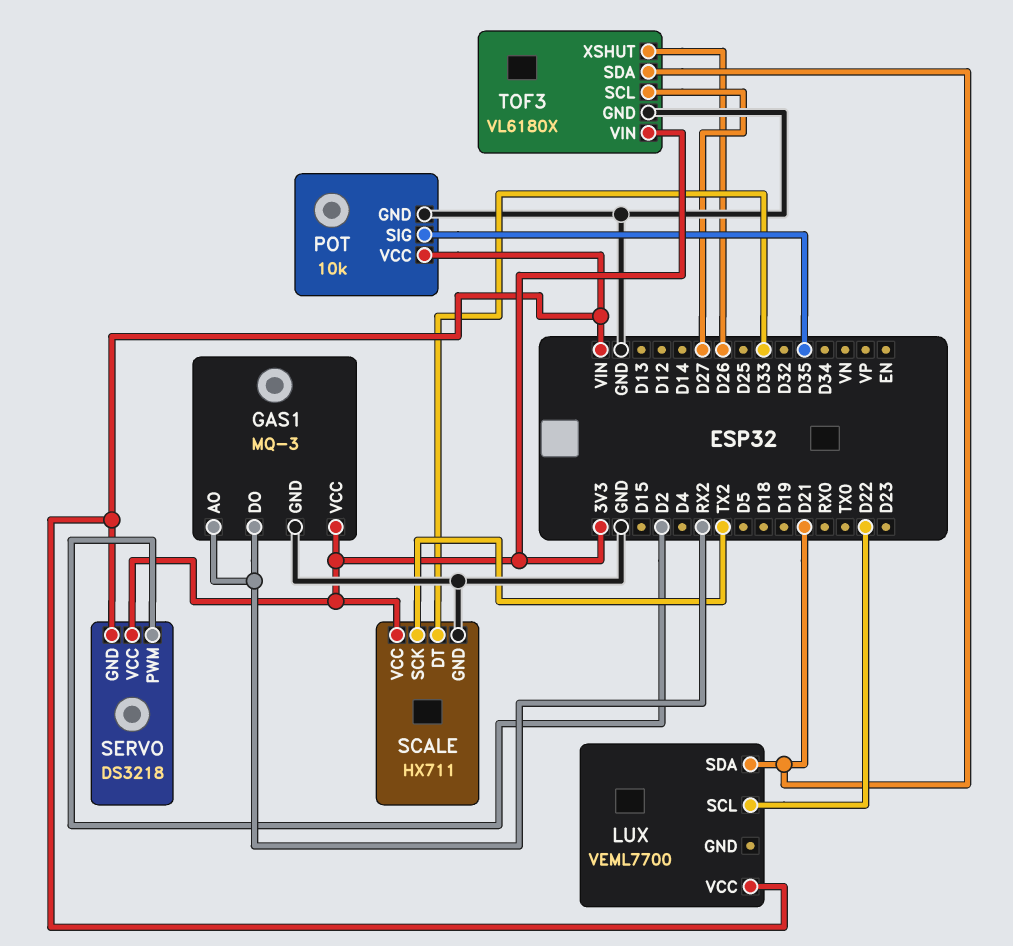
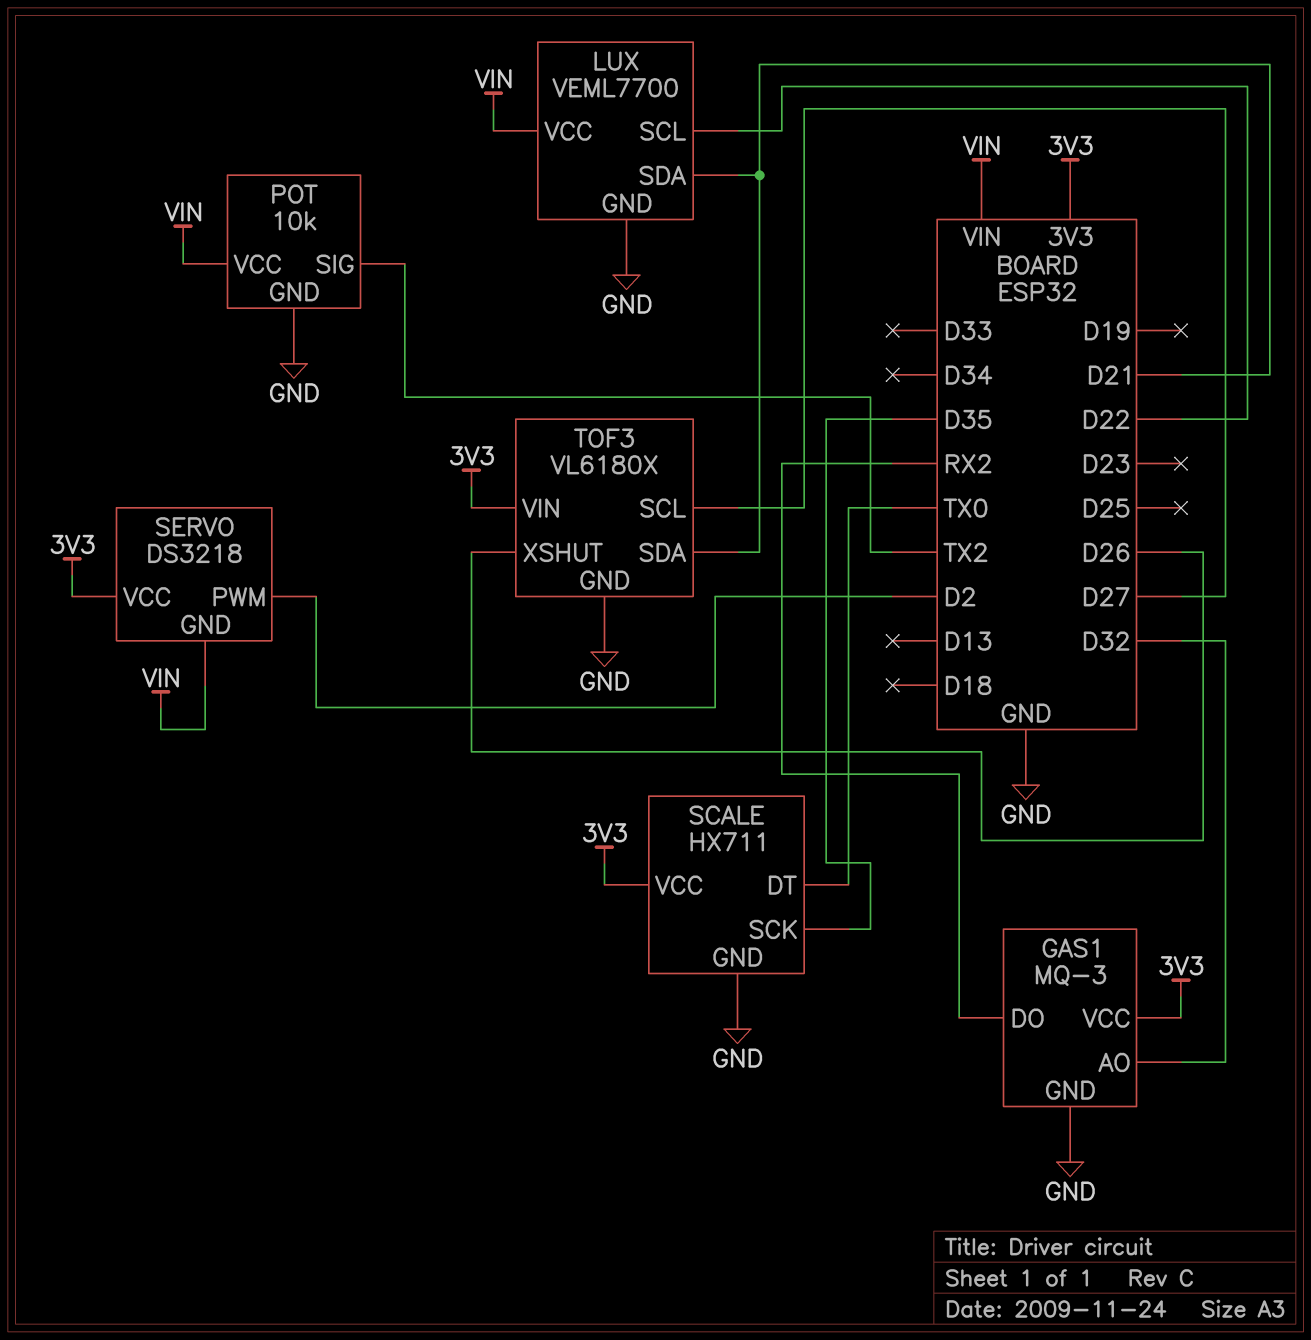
GAS1 pin AO: RX2 -> D32
LUX pin GND: none -> GND
POT pin SIG: D35 -> TX2
SCALE pin DT: D33 -> TX0
SCALE pin SCK: TX2 -> D35

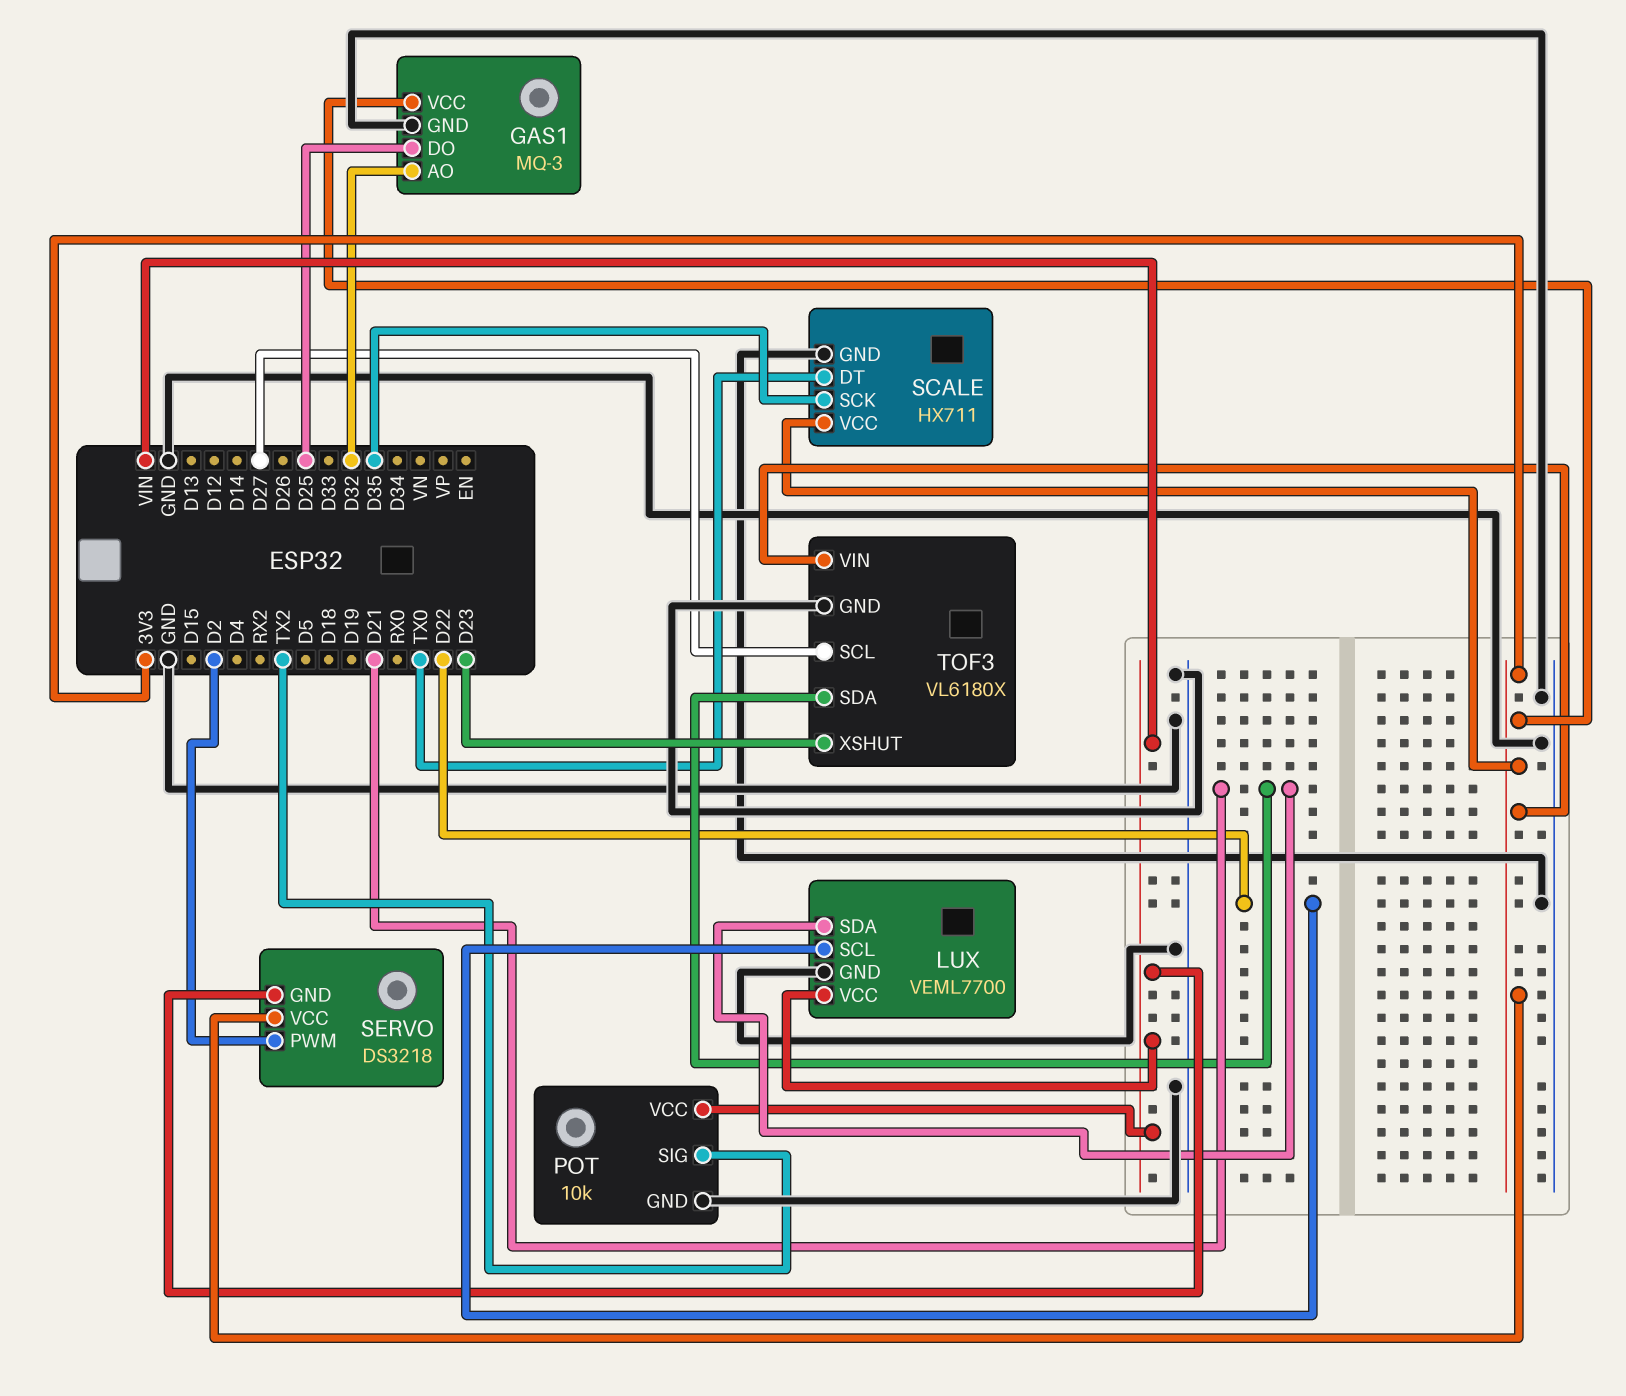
GAS1 pin DO: RX2 -> D25
TOF3 pin XSHUT: D26 -> D23

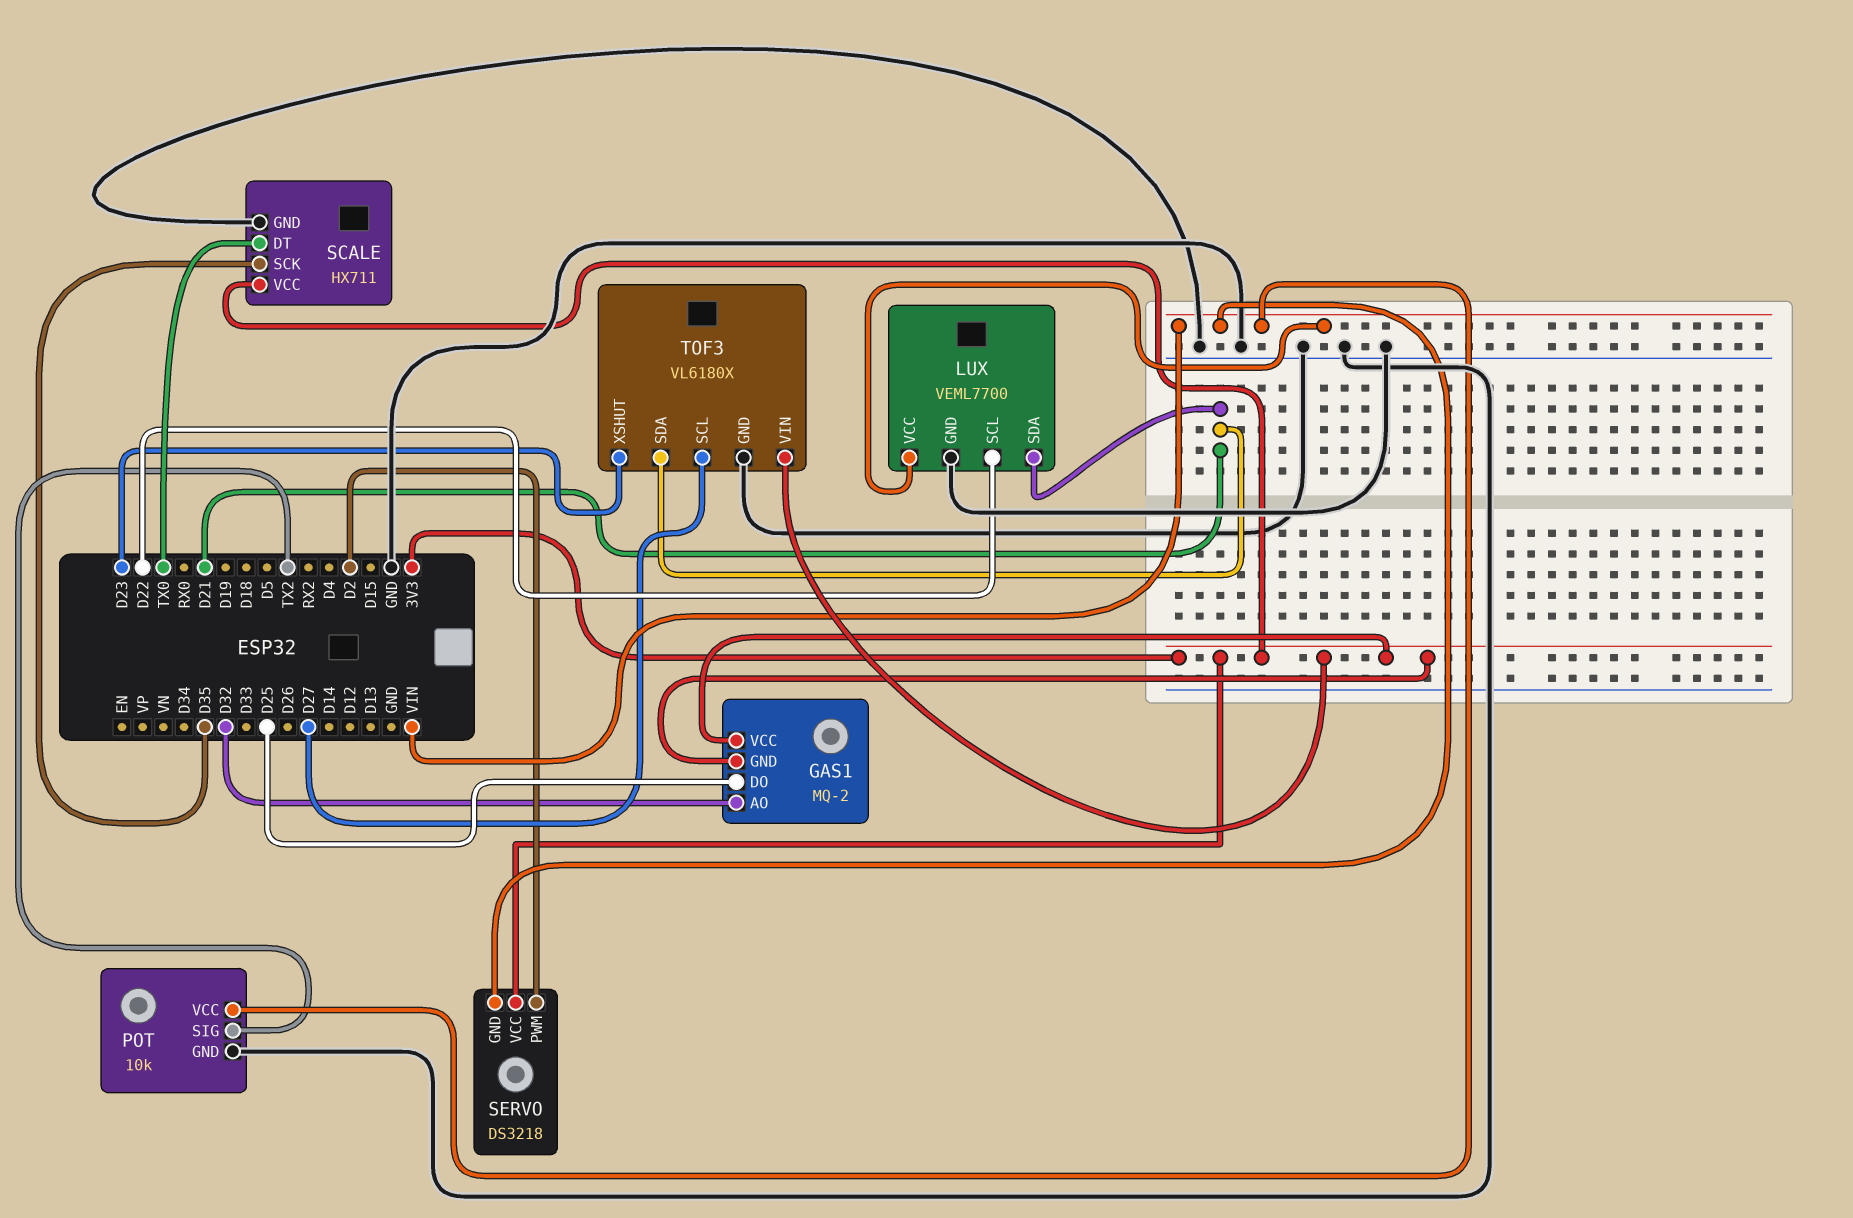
GAS1: MQ-3 -> MQ-2
GAS1 pin GND: GND -> 3V3

